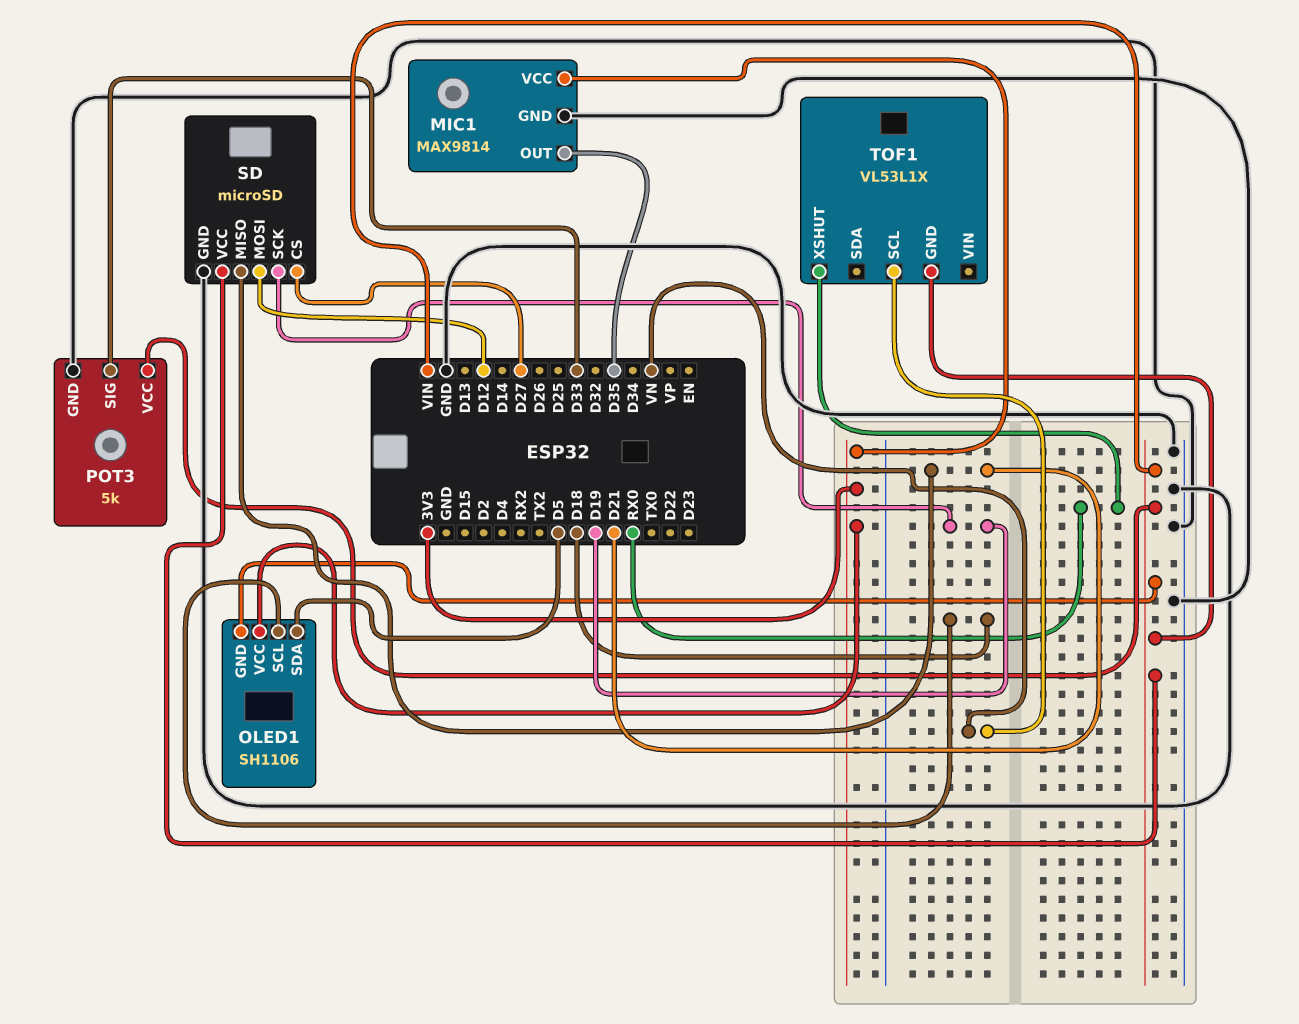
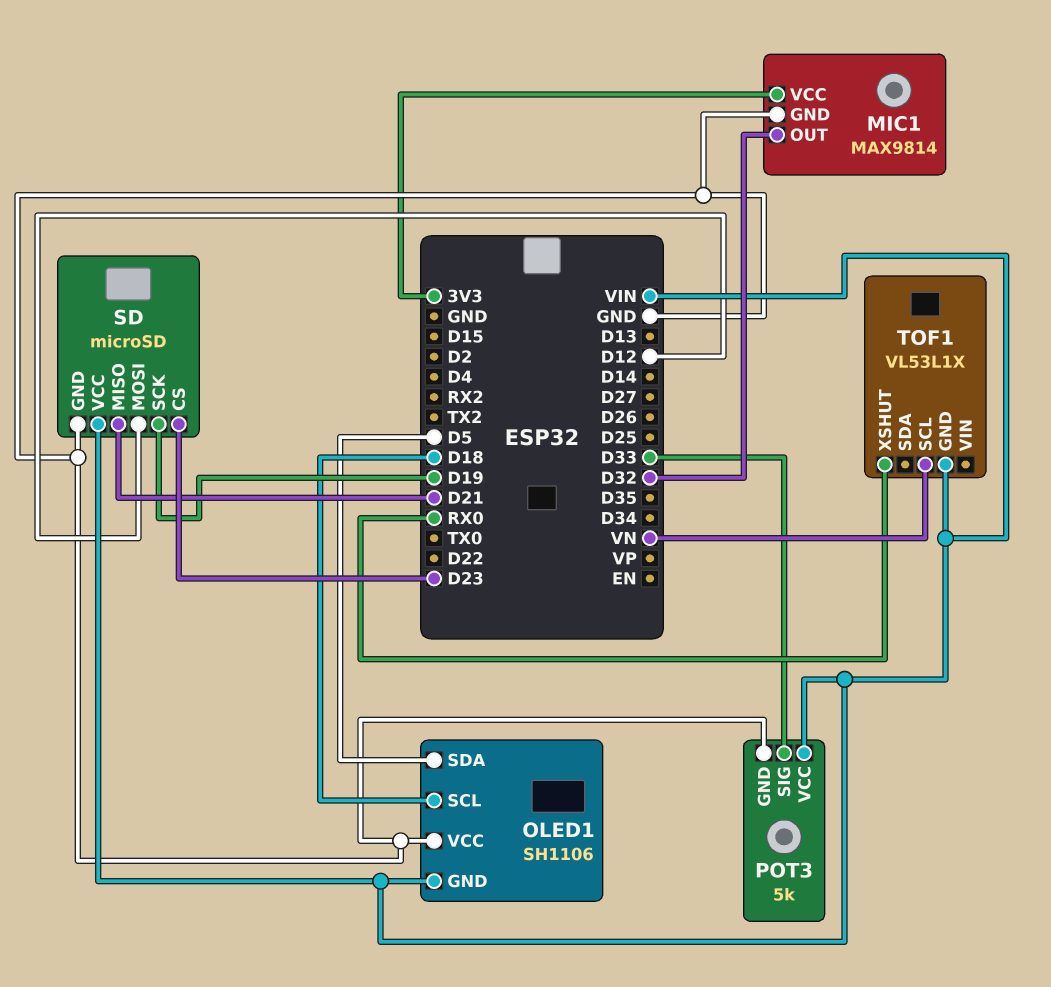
MIC1 pin OUT: D35 -> D32
OLED1 pin VCC: 3V3 -> GND
SD pin CS: D27 -> D23

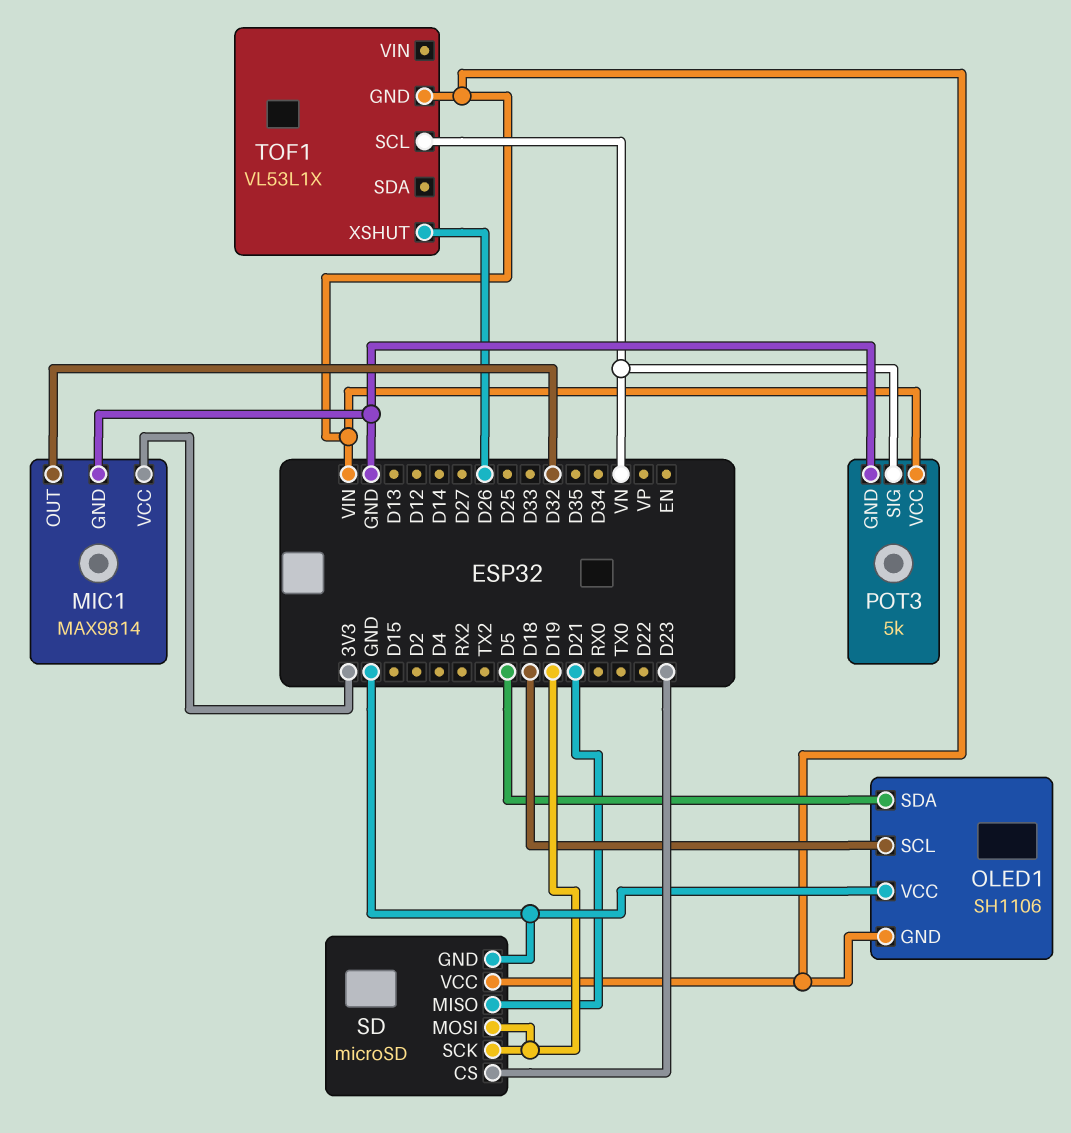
POT3 pin SIG: D33 -> VN
SD pin MOSI: D12 -> D19
TOF1 pin XSHUT: RX0 -> D26

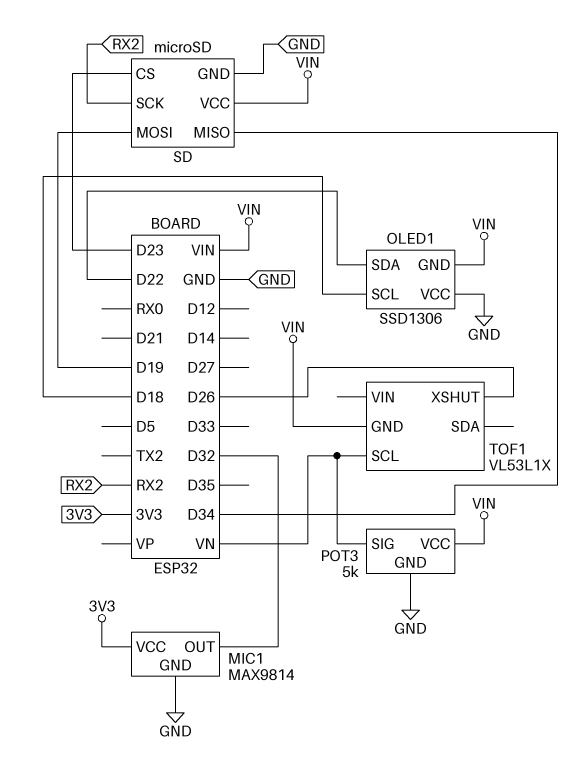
OLED1: SH1106 -> SSD1306
OLED1 pin SDA: D5 -> D22
SD pin MISO: D21 -> D34
SD pin SCK: D19 -> RX2

